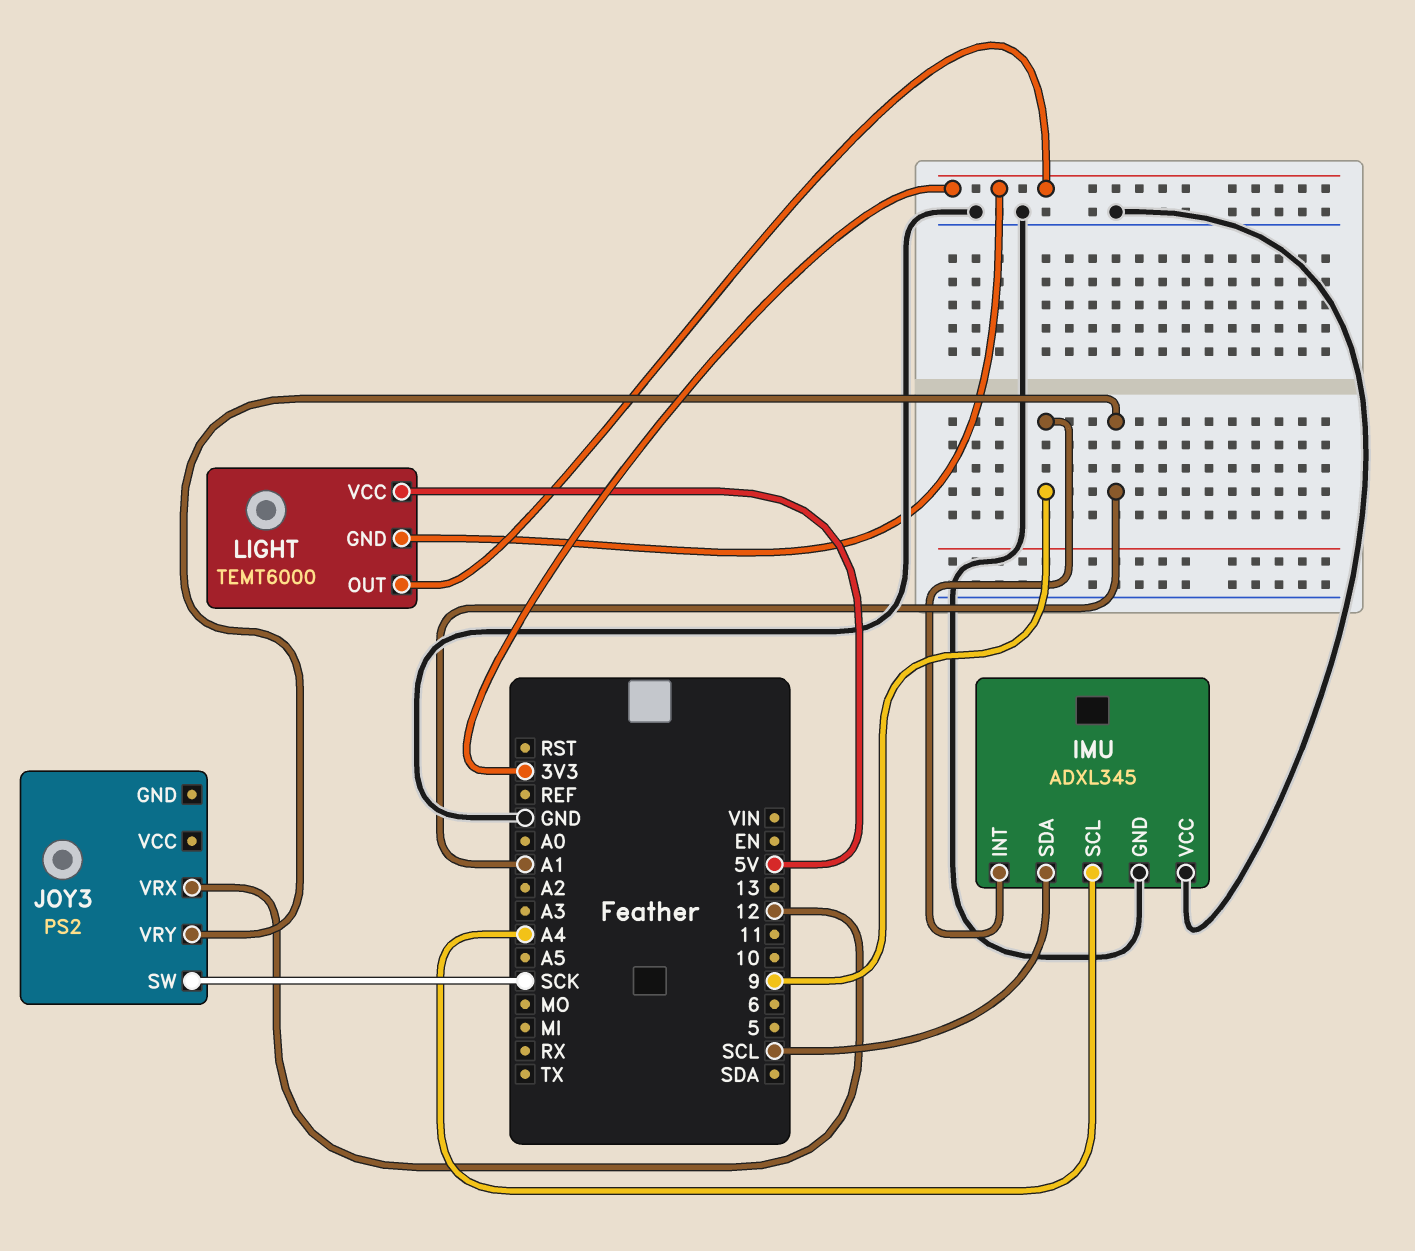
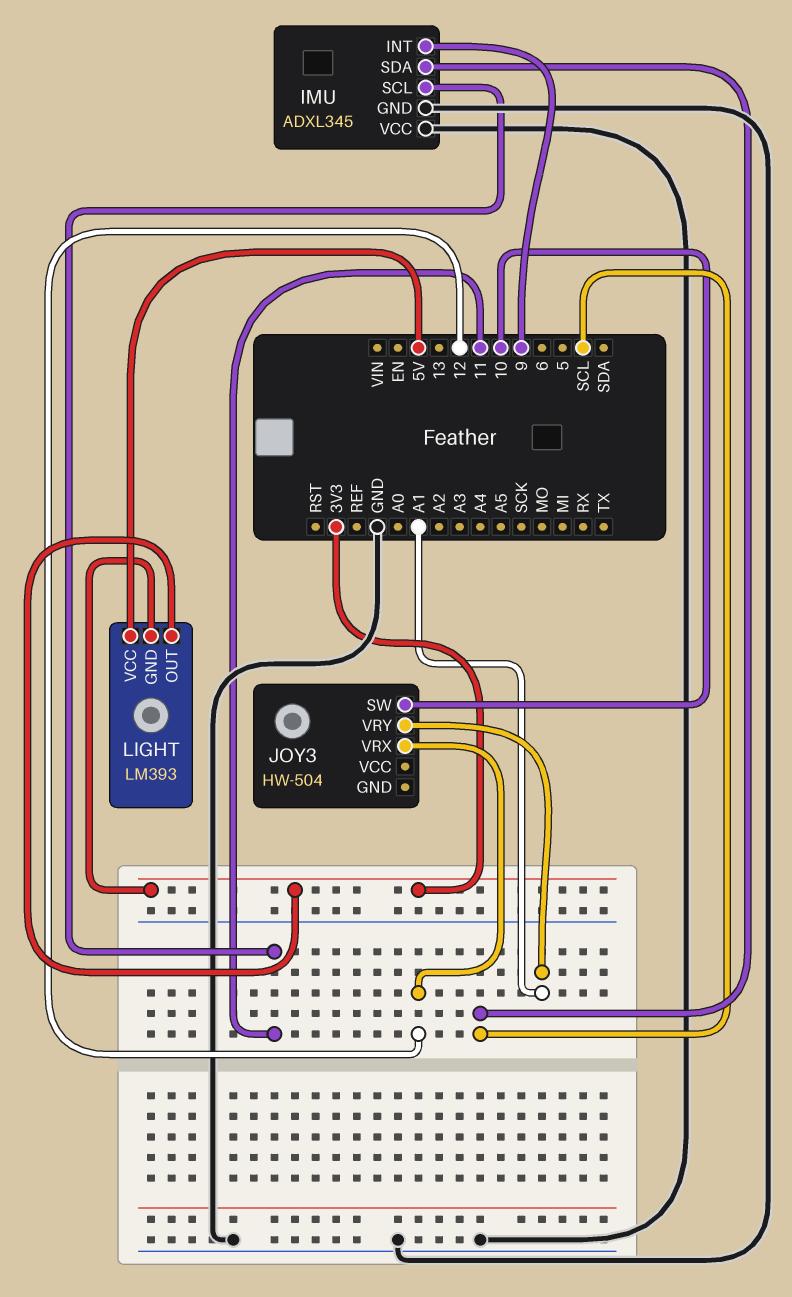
IMU pin SCL: A4 -> 11
JOY3: PS2 -> HW-504
JOY3 pin SW: SCK -> 10
LIGHT: TEMT6000 -> LM393

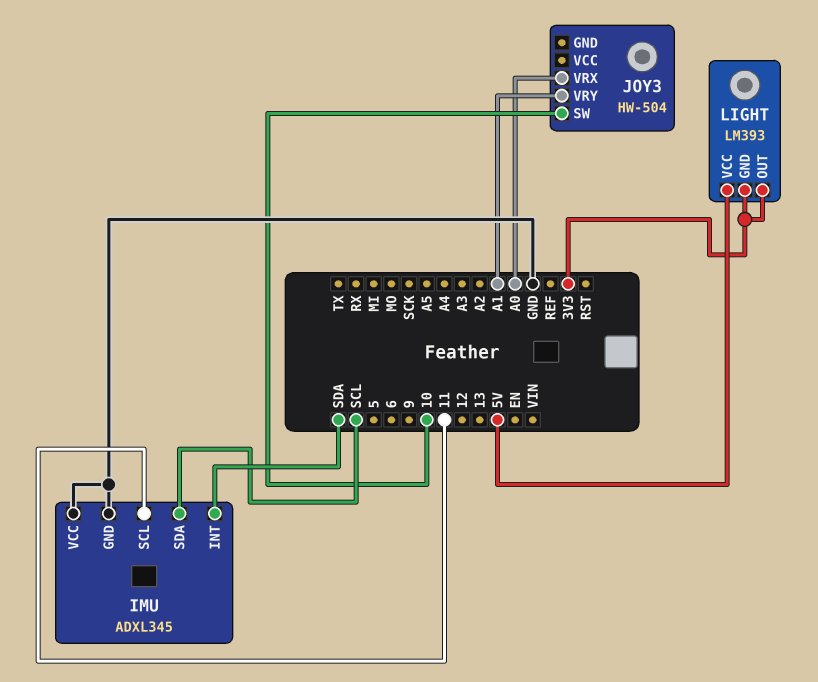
IMU pin INT: 9 -> SDA
JOY3 pin VRX: 12 -> A0

